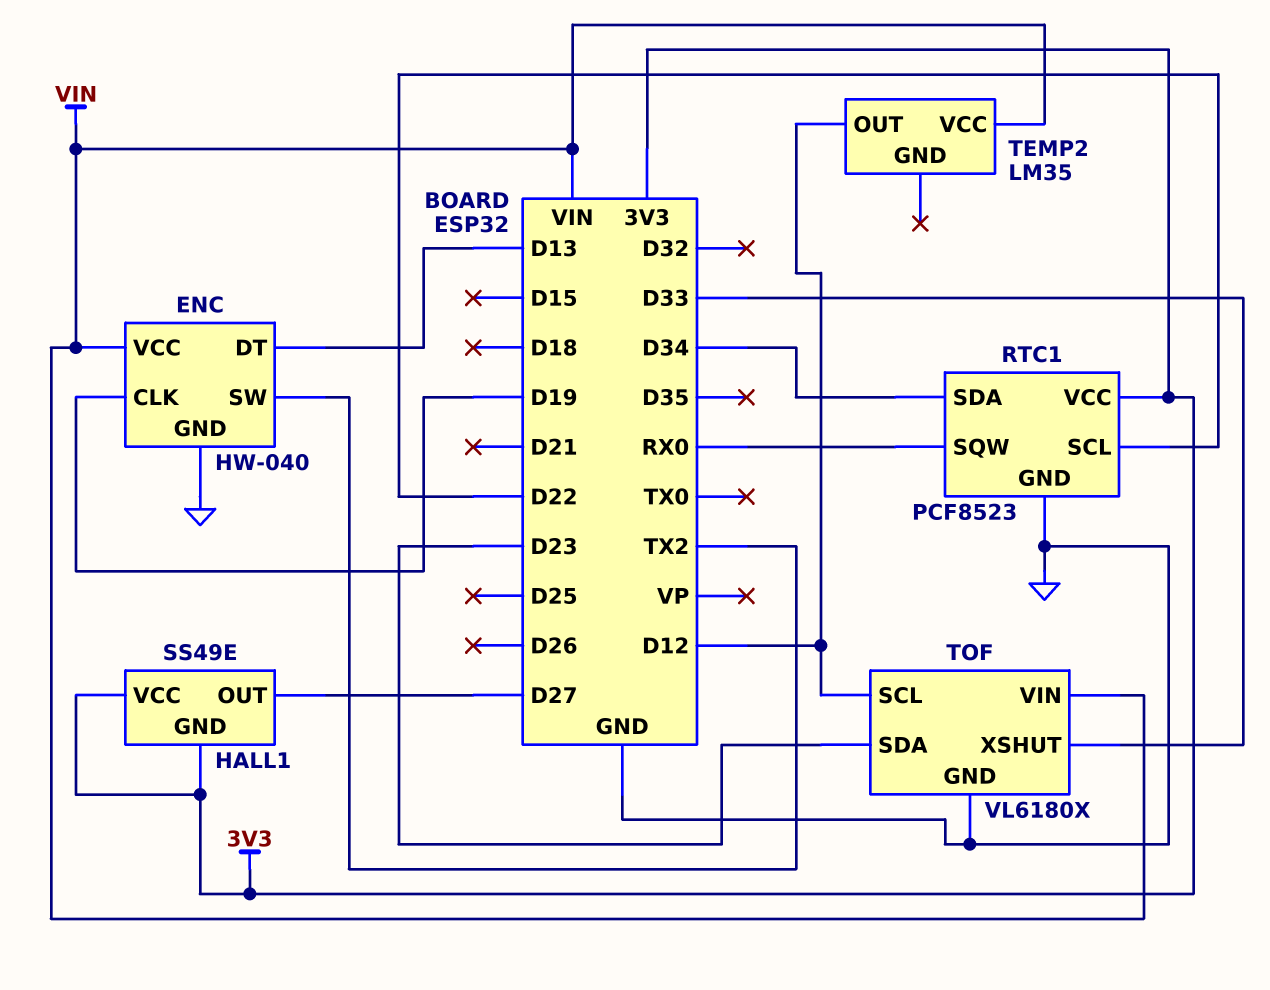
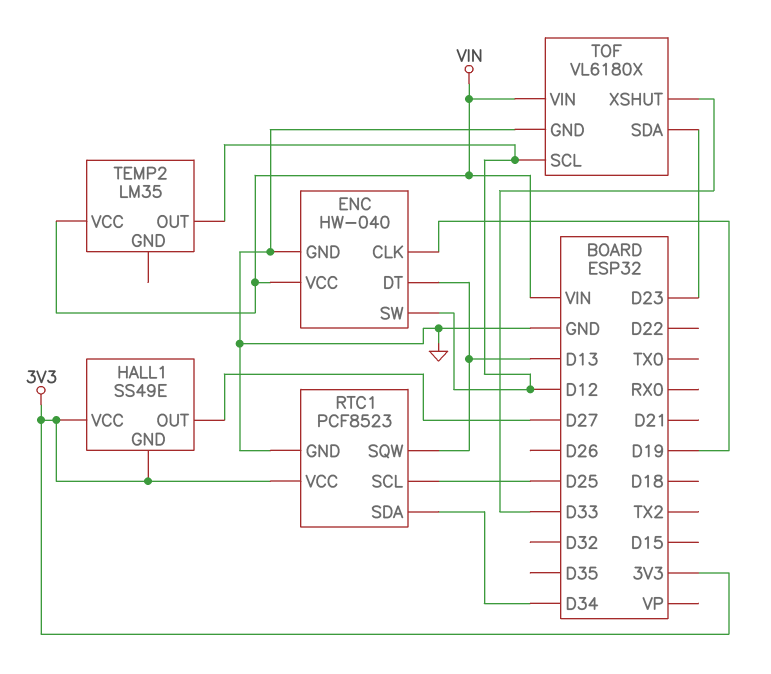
ENC pin SW: TX2 -> D12
RTC1 pin SCL: D22 -> D25
RTC1 pin SQW: RX0 -> D13

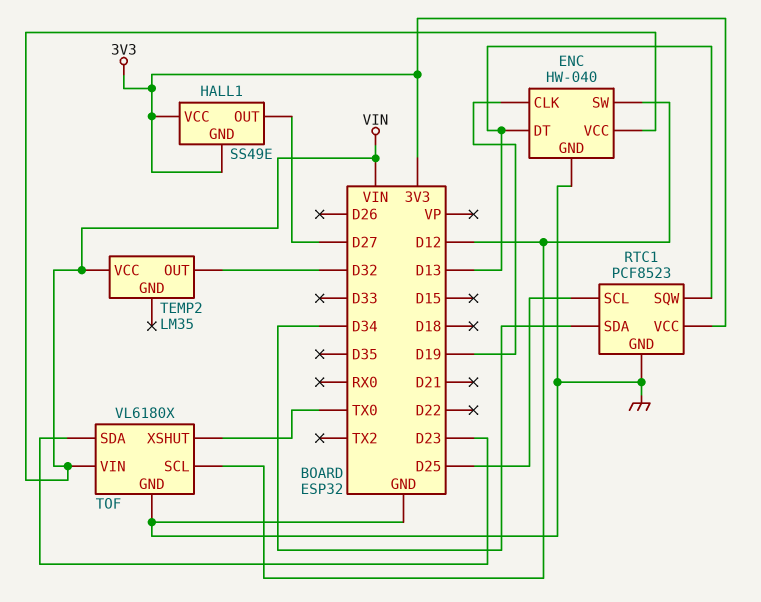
TEMP2 pin OUT: D12 -> D32
TOF pin XSHUT: D33 -> TX0

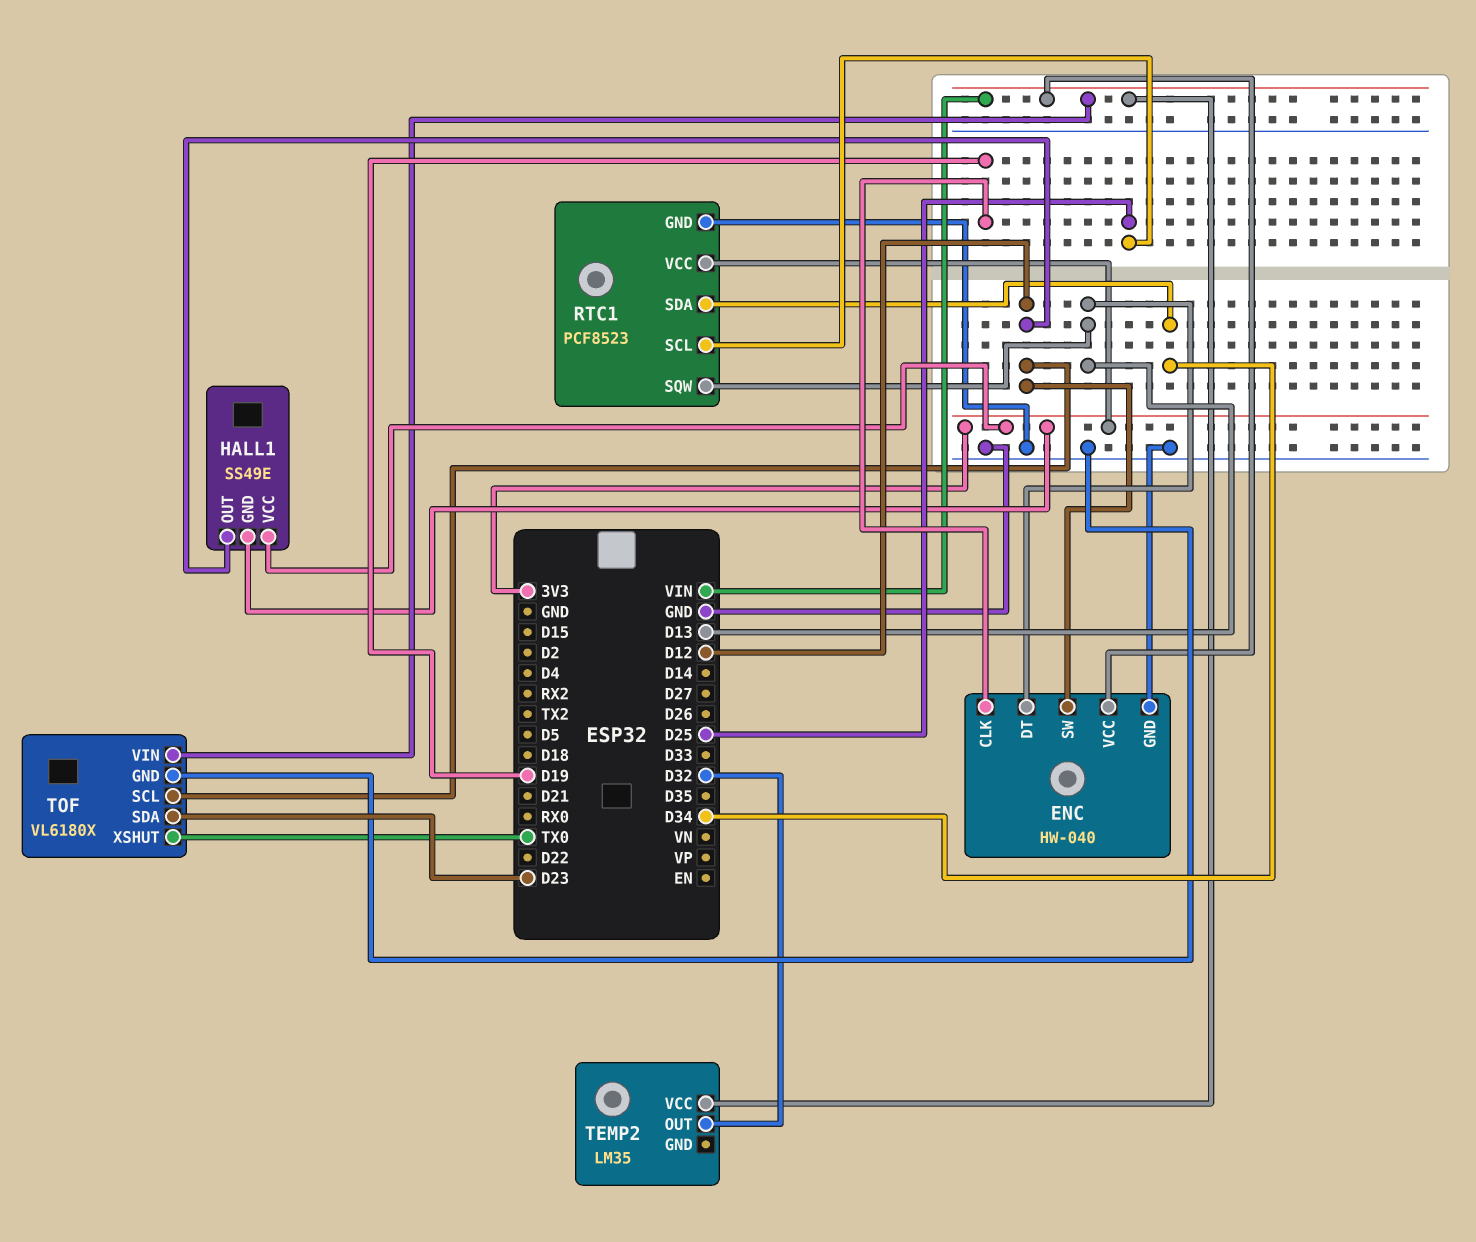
HALL1 pin OUT: D27 -> D12

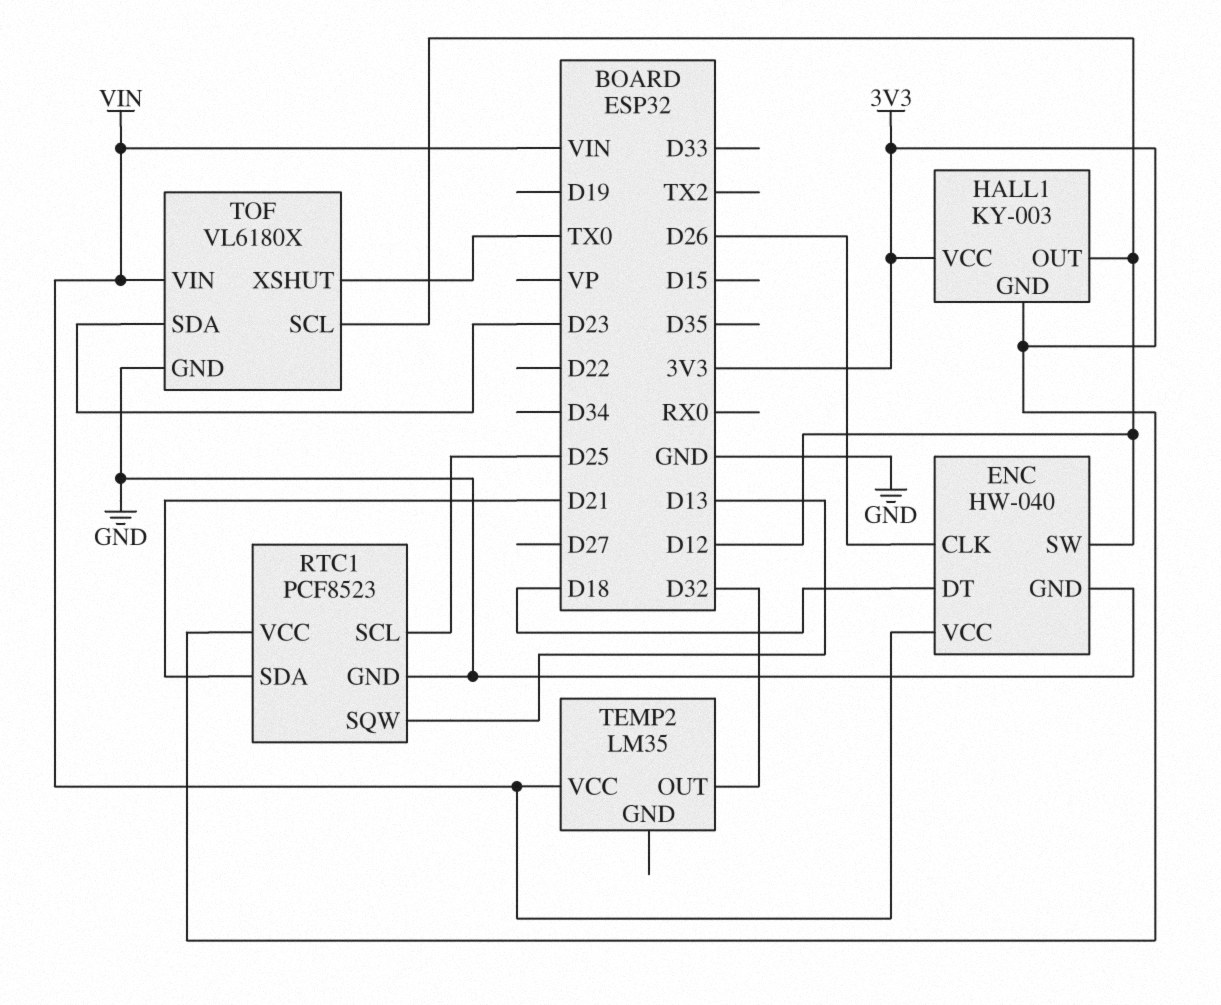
ENC pin CLK: D19 -> D26
ENC pin DT: D13 -> D18
HALL1: SS49E -> KY-003
RTC1 pin SDA: D34 -> D21

